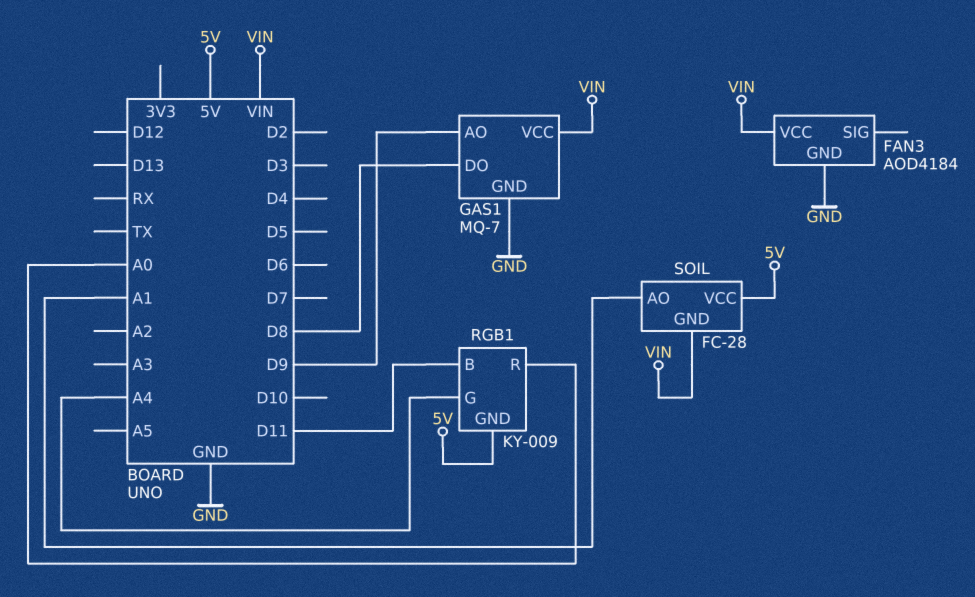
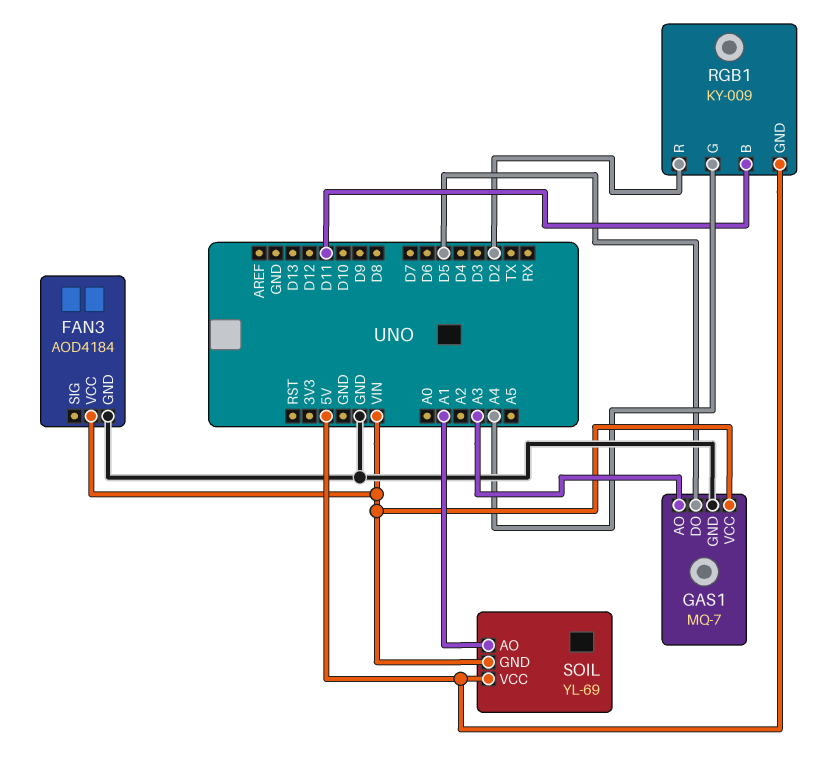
GAS1 pin AO: D9 -> A3
GAS1 pin DO: D8 -> D5
RGB1 pin R: A0 -> D2
SOIL: FC-28 -> YL-69

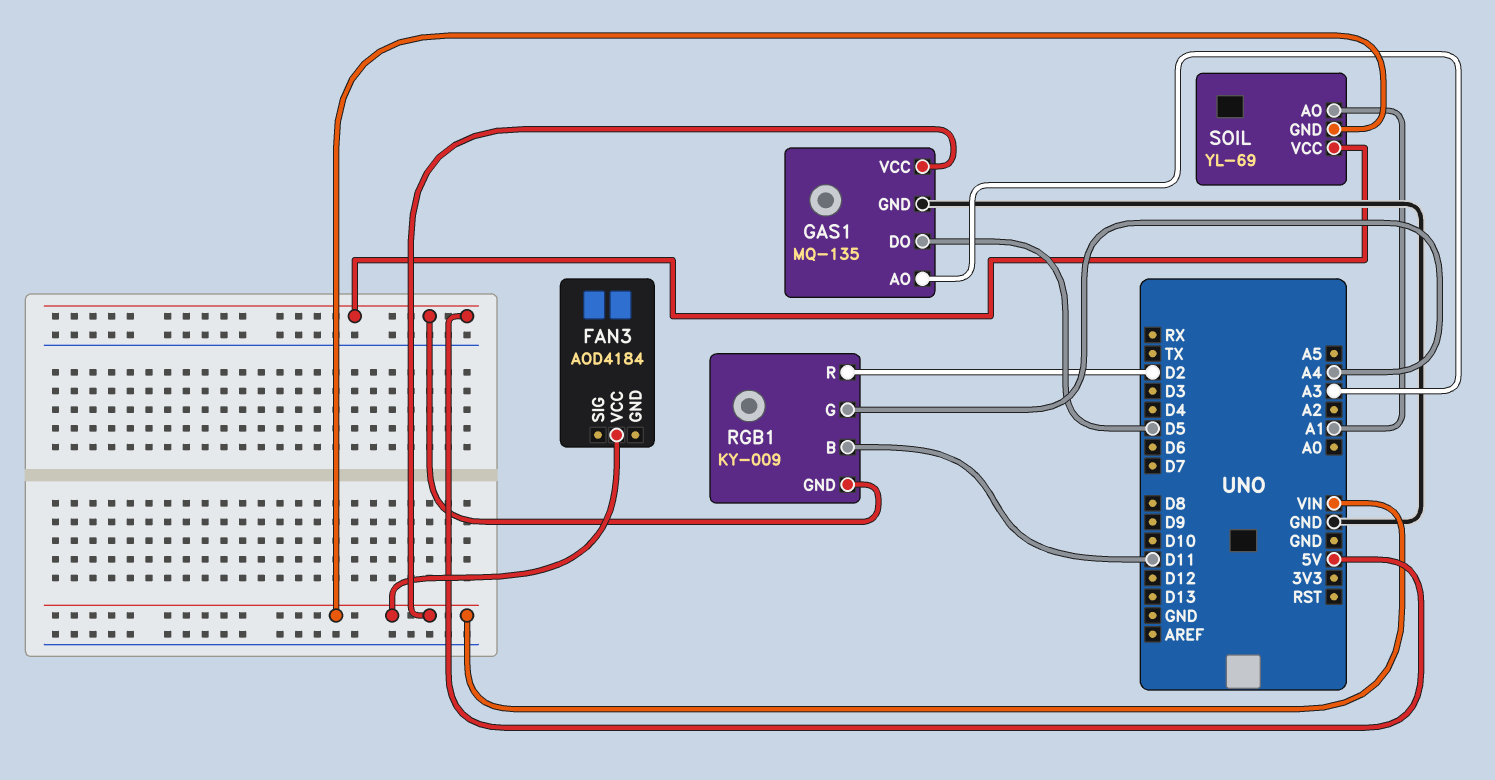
FAN3 pin GND: GND -> none
GAS1: MQ-7 -> MQ-135

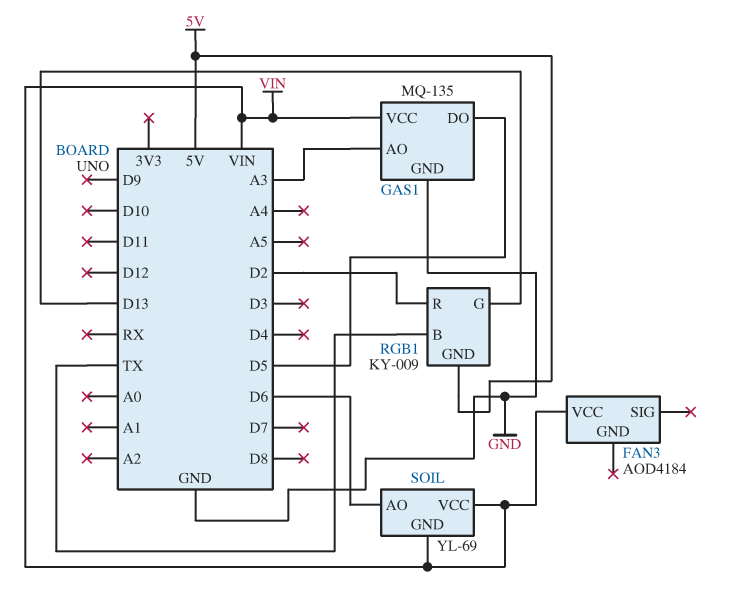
RGB1 pin B: D11 -> TX
RGB1 pin G: A4 -> D13
SOIL pin AO: A1 -> D6
SOIL pin VCC: 5V -> VIN

